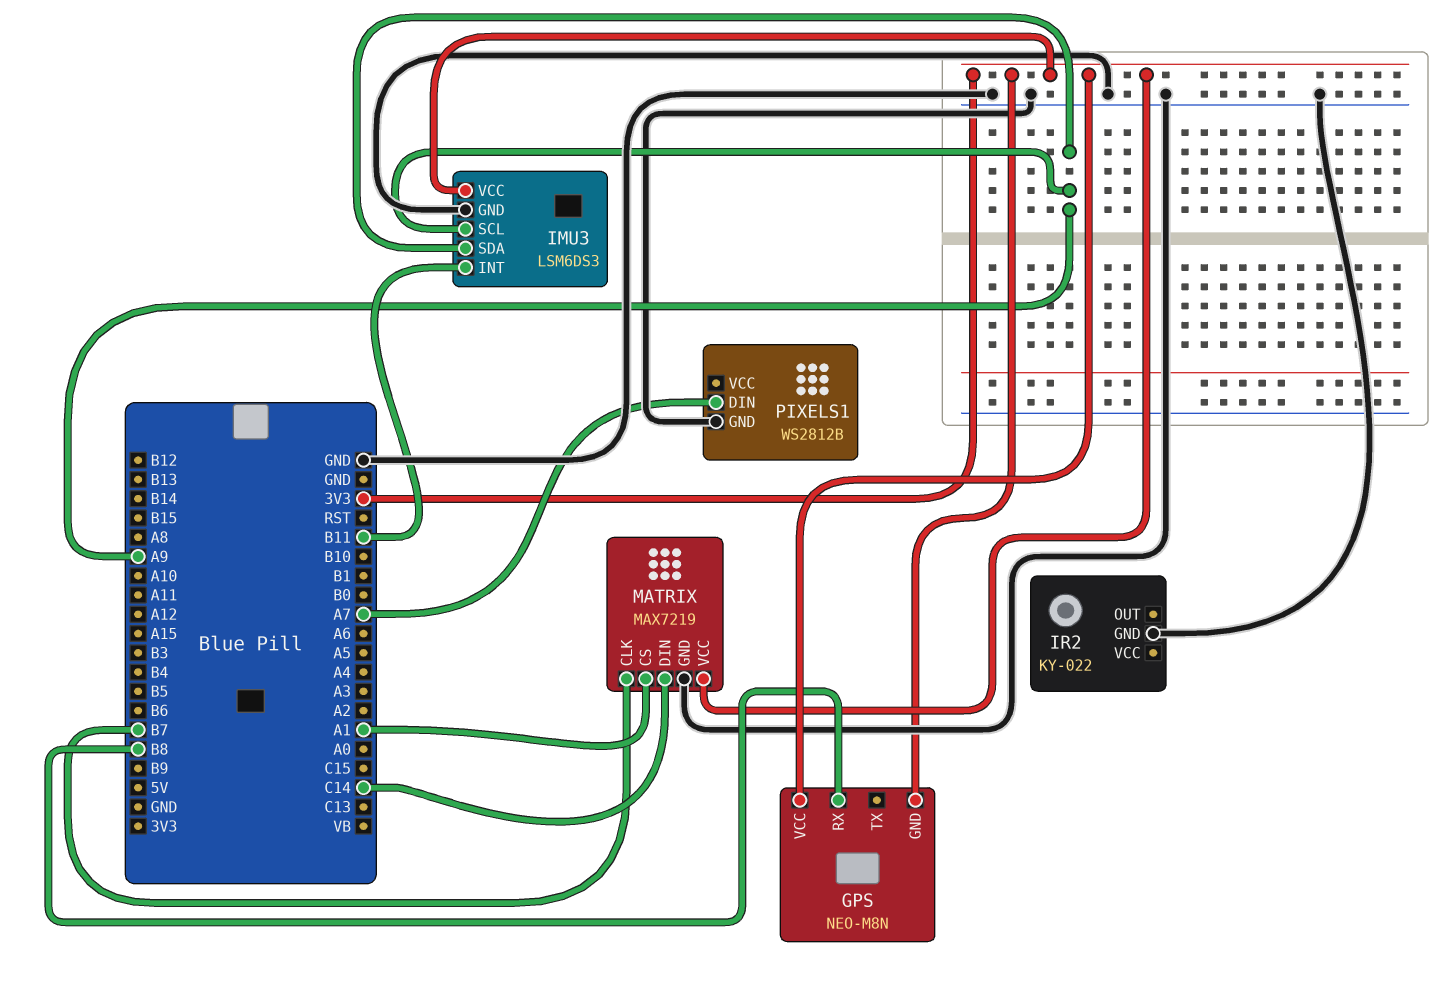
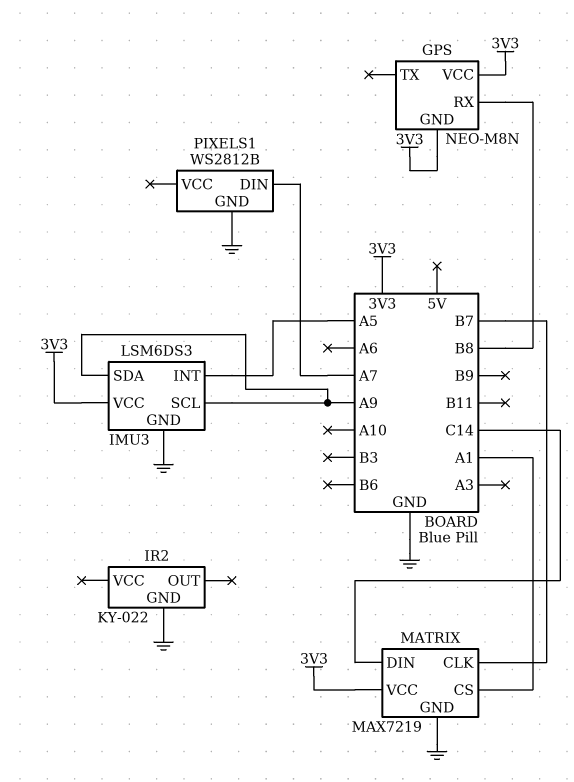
IMU3 pin INT: B11 -> A5

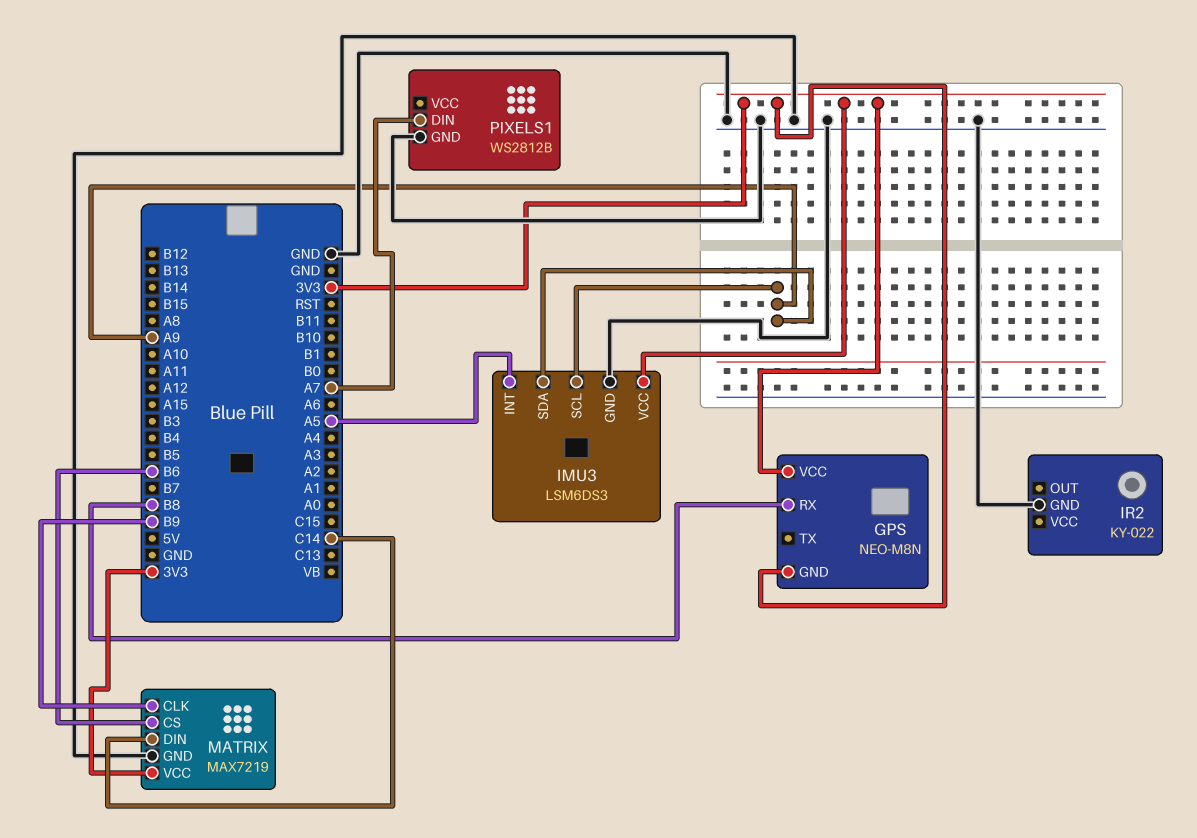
MATRIX pin CLK: B7 -> B9
MATRIX pin CS: A1 -> B6

